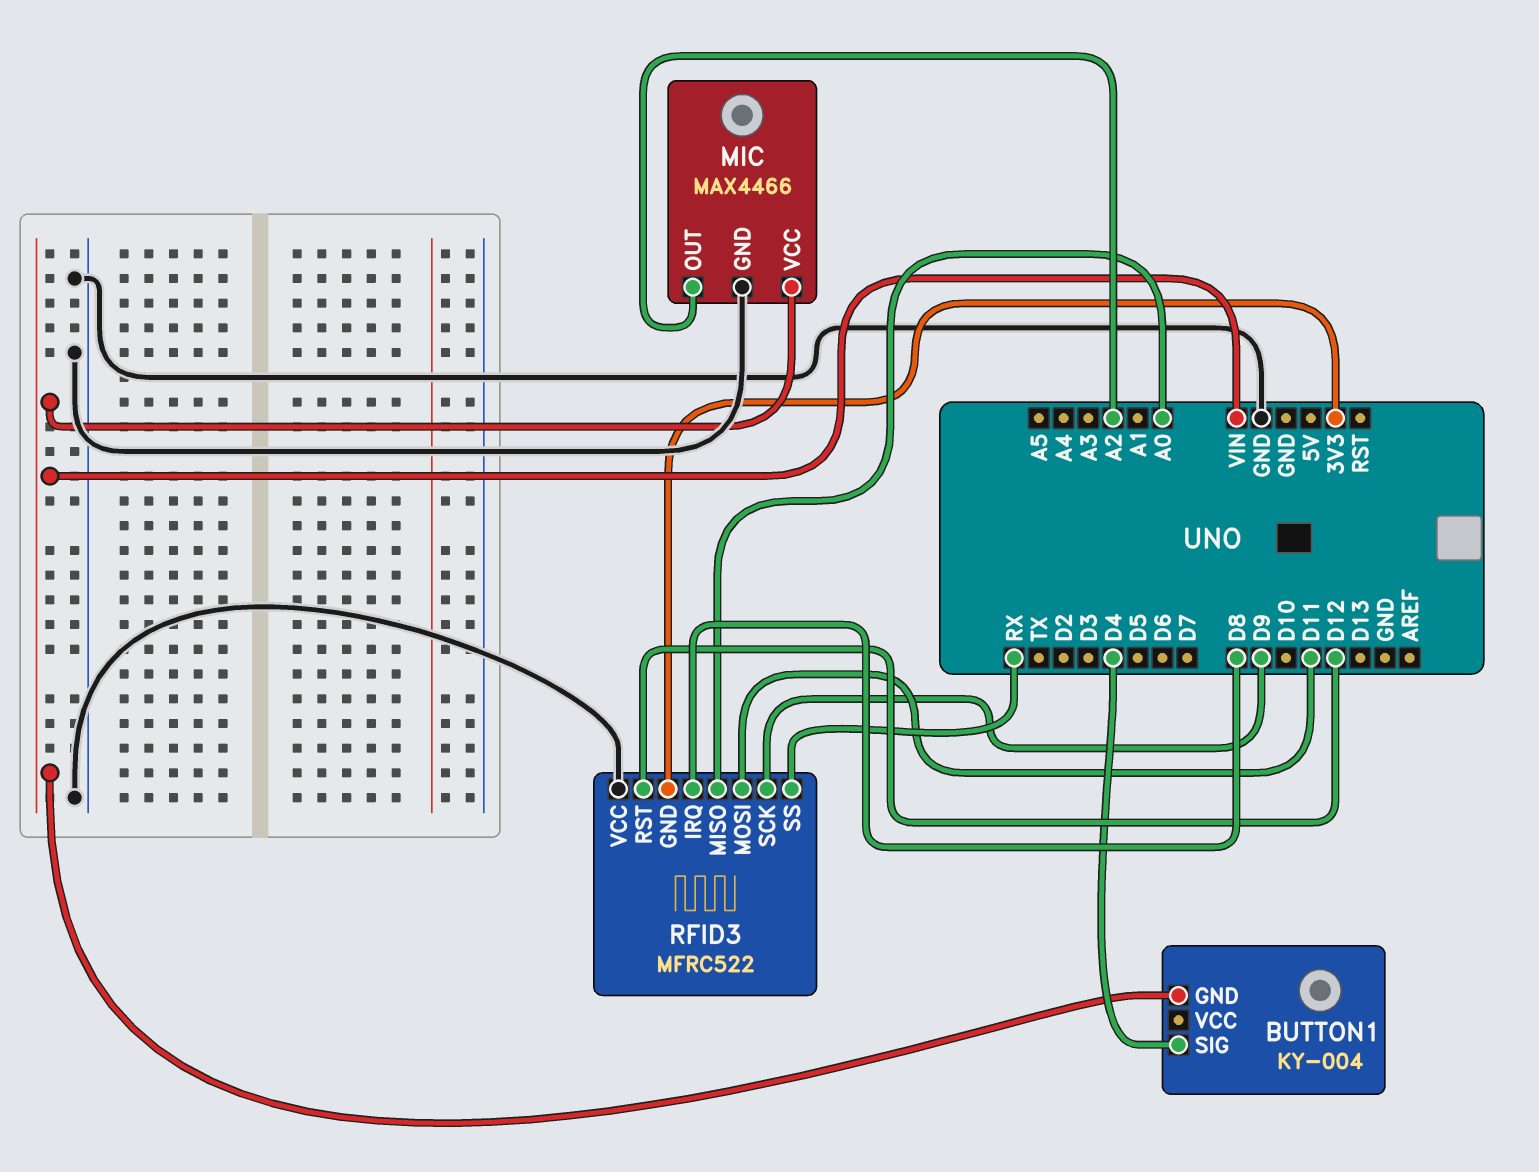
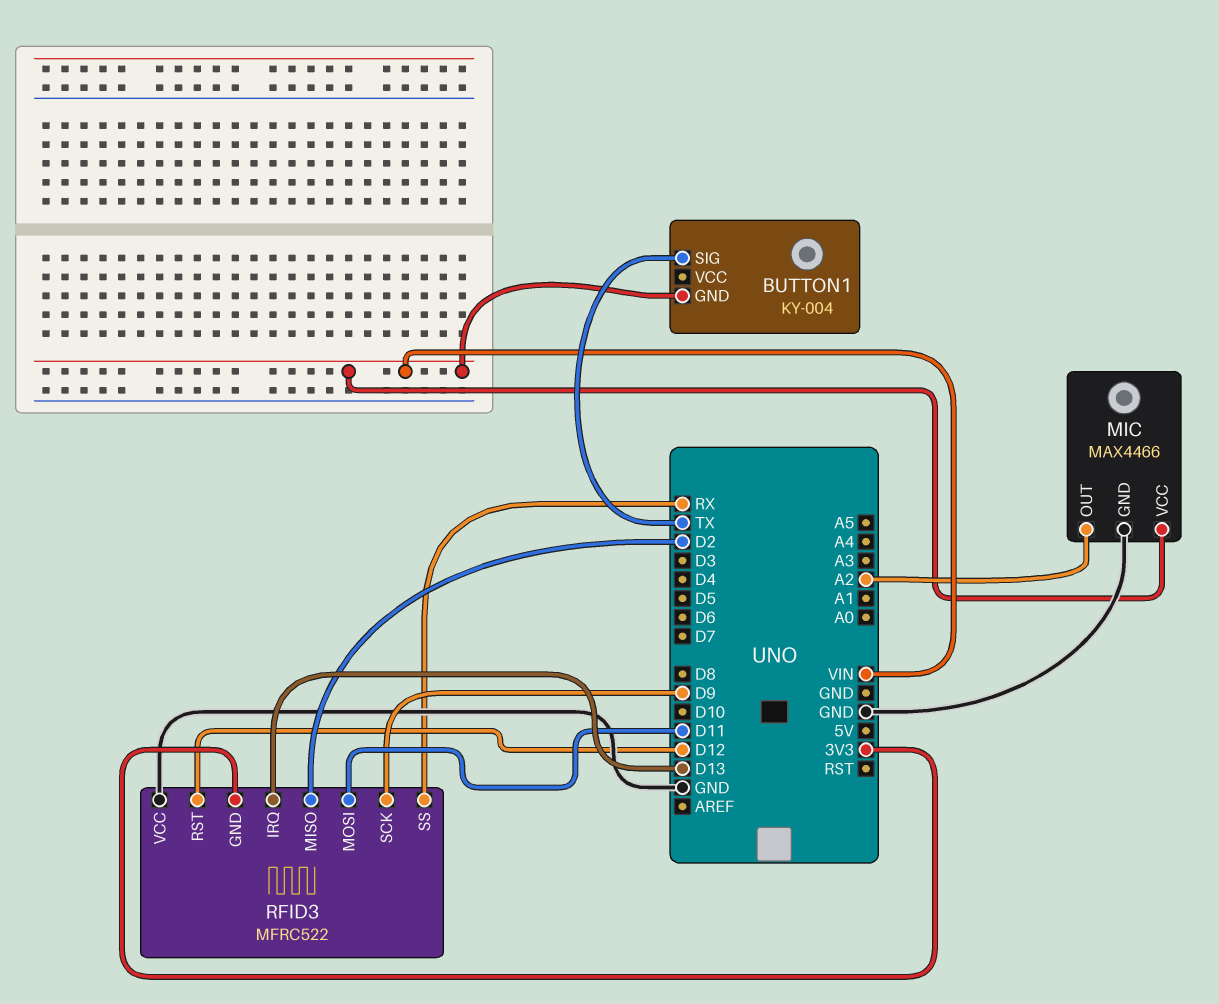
BUTTON1 pin SIG: D4 -> TX
RFID3 pin IRQ: D8 -> D13
RFID3 pin MISO: A0 -> D2

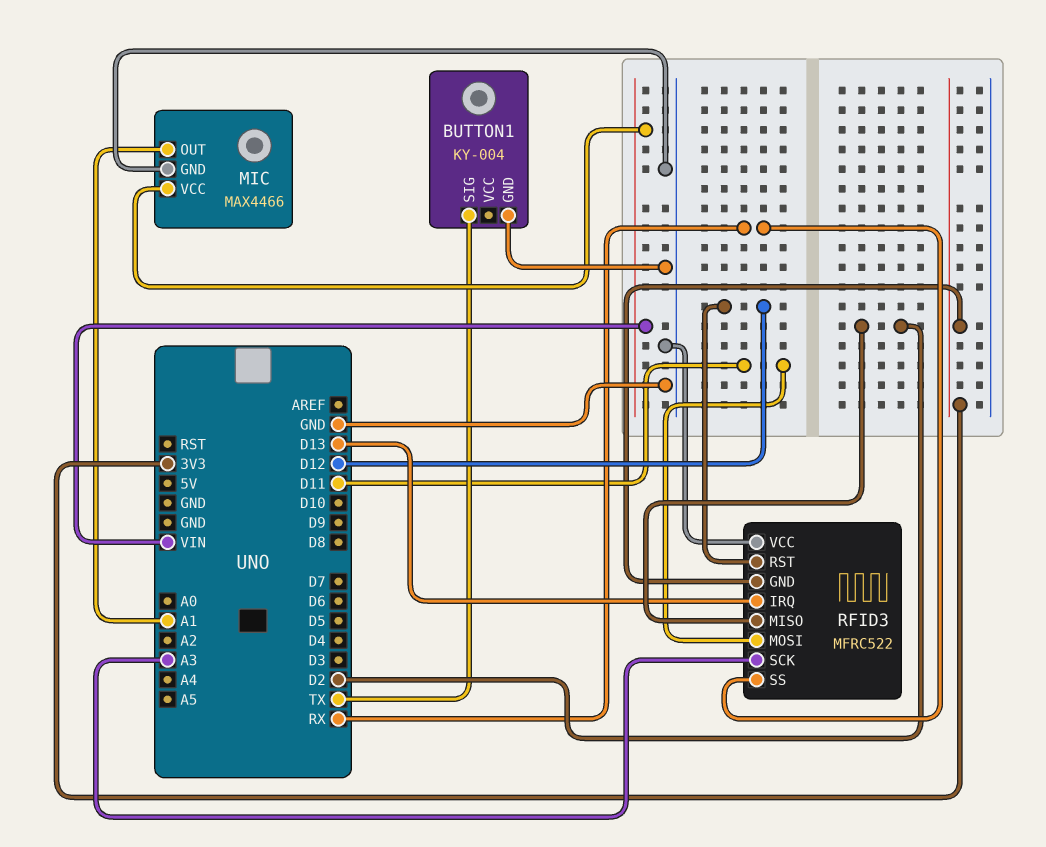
BUTTON1 pin GND: VIN -> GND
MIC pin OUT: A2 -> A1
RFID3 pin SCK: D9 -> A3

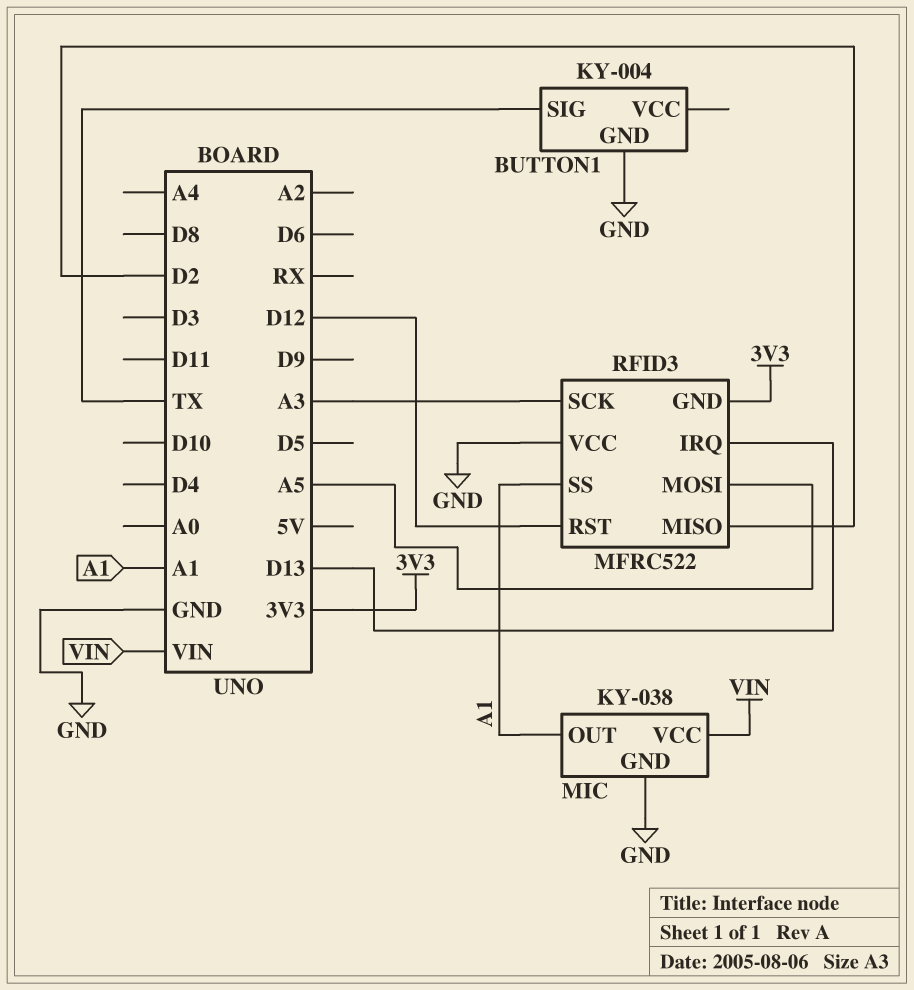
MIC: MAX4466 -> KY-038
RFID3 pin MOSI: D11 -> A5
RFID3 pin SS: RX -> A1

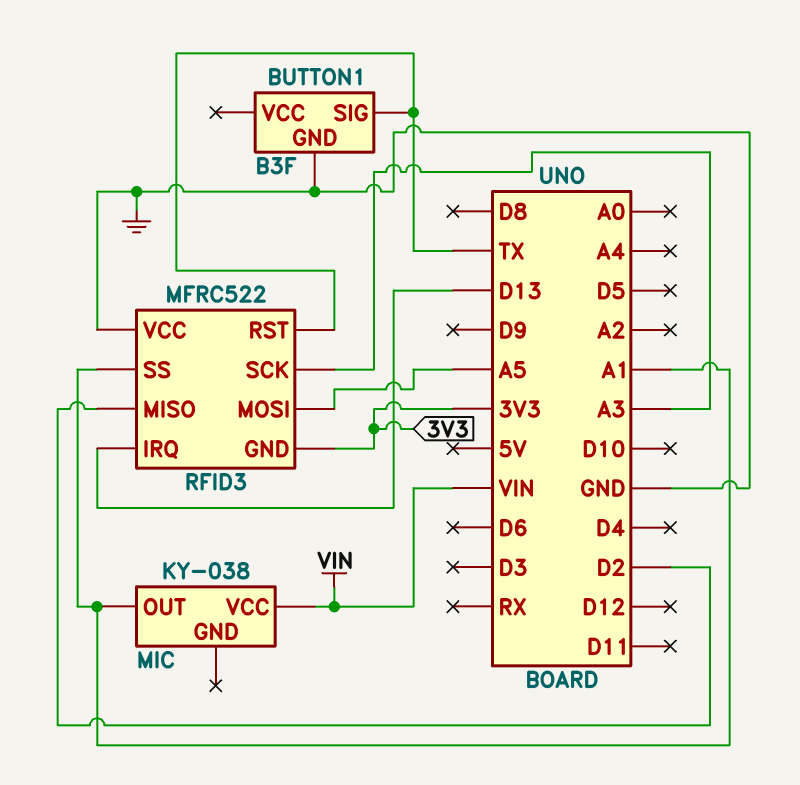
BUTTON1: KY-004 -> B3F
MIC pin GND: GND -> none
RFID3 pin RST: D12 -> TX

